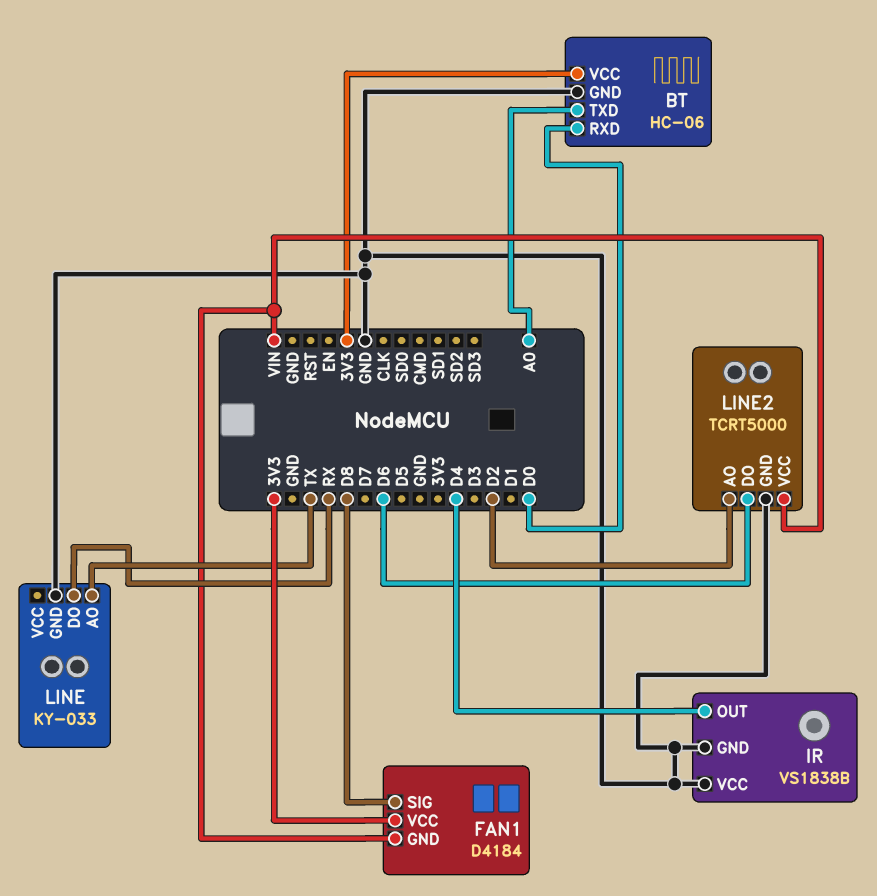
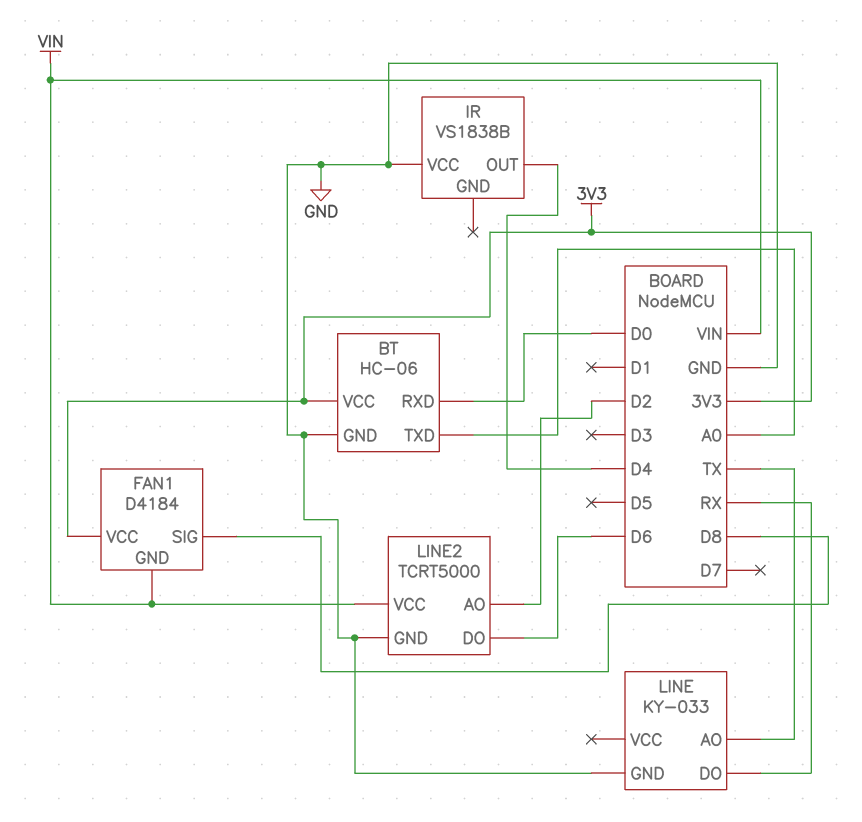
IR pin GND: GND -> none

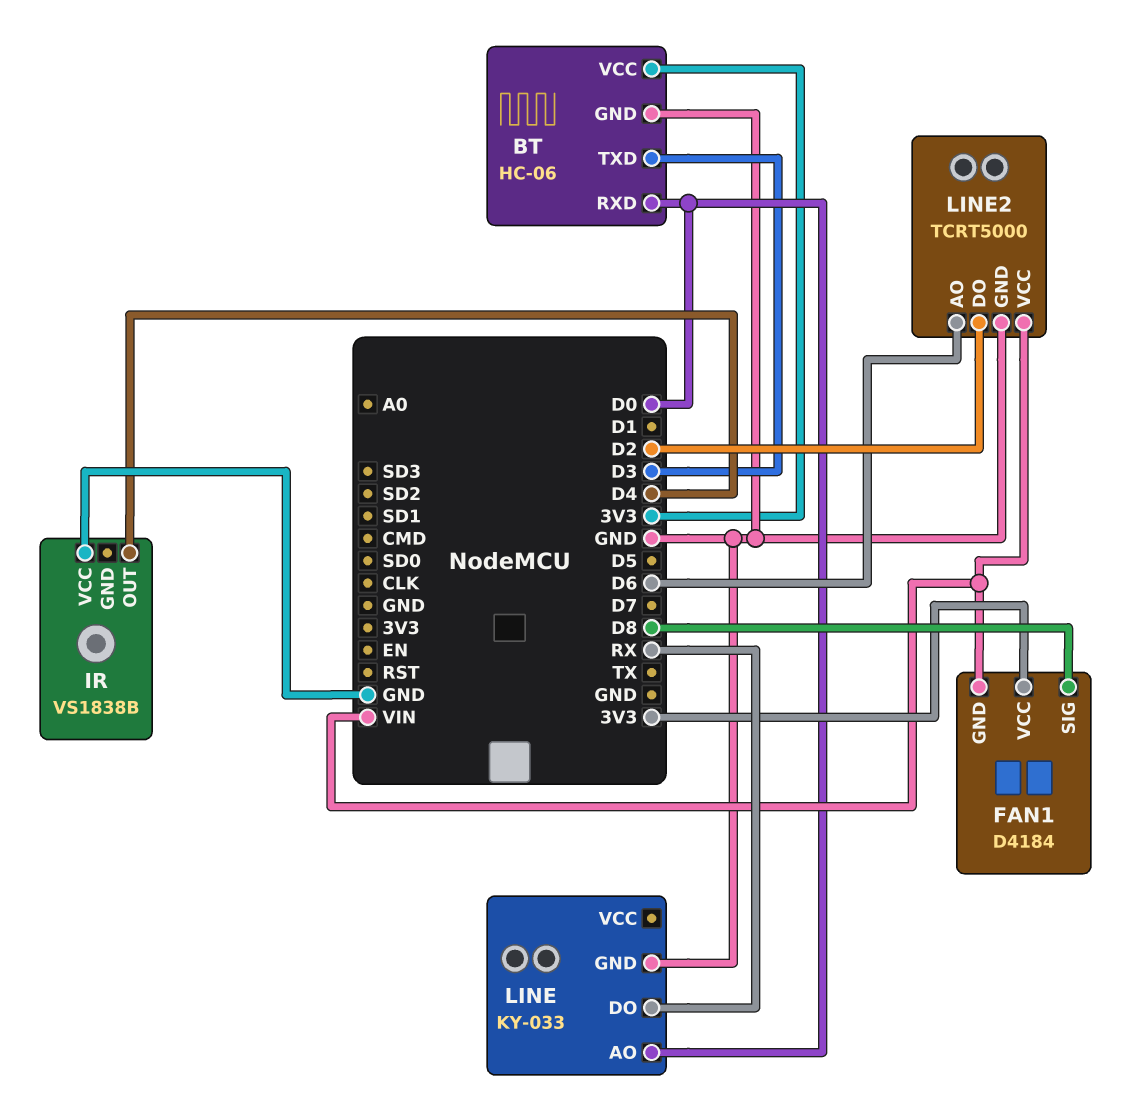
BT pin TXD: A0 -> D3
LINE pin AO: TX -> D0
LINE2 pin AO: D2 -> D6
LINE2 pin DO: D6 -> D2

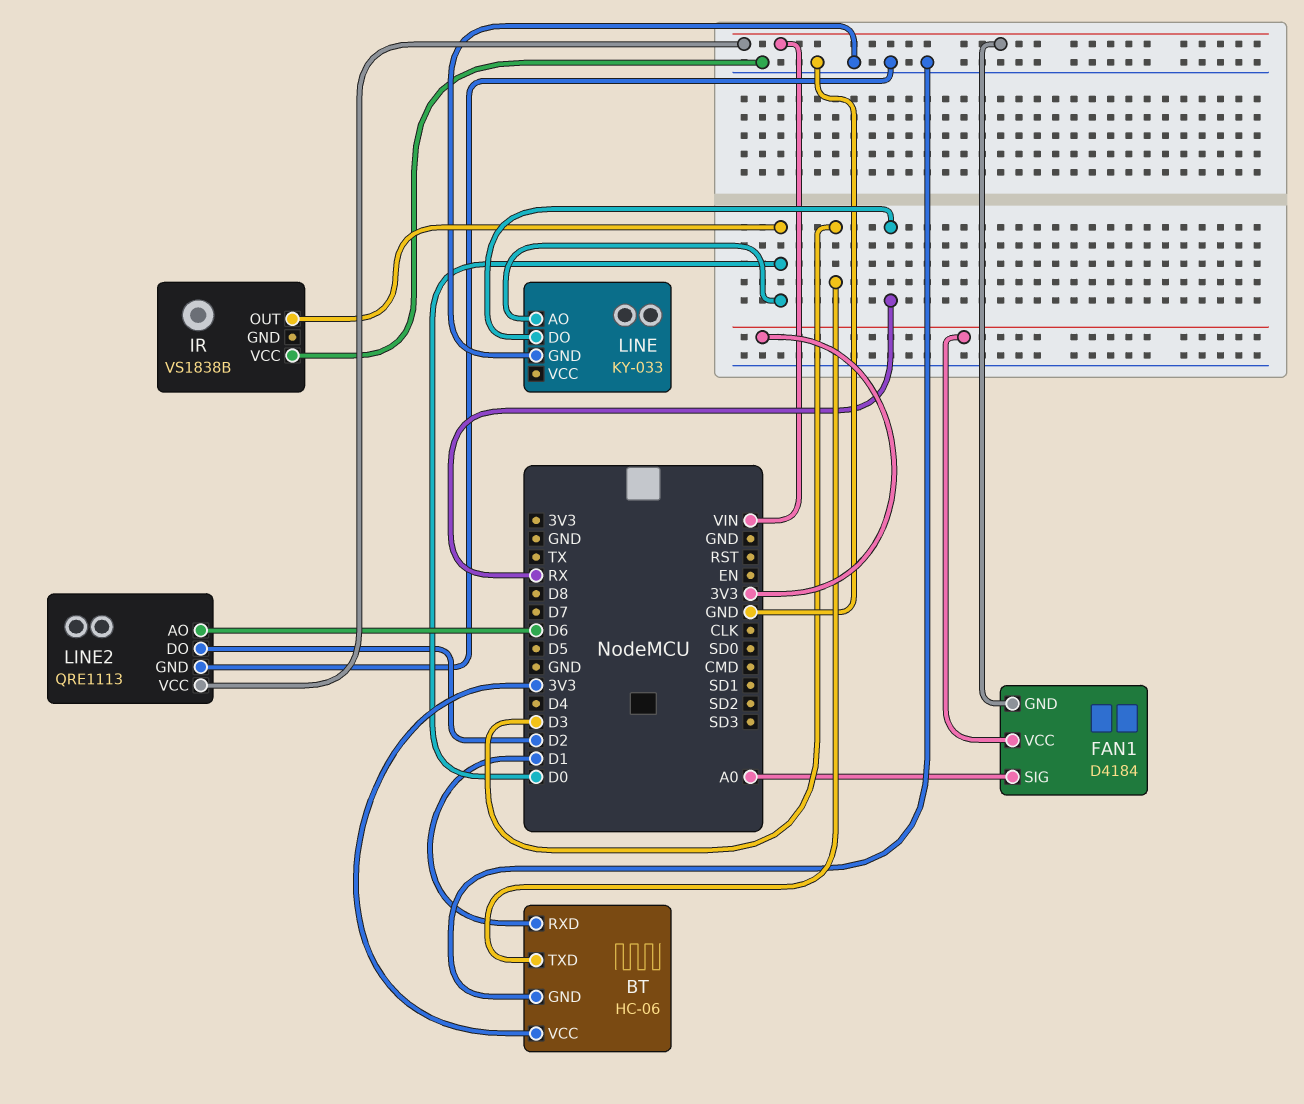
BT pin RXD: D0 -> D1
FAN1 pin SIG: D8 -> A0
IR pin OUT: D4 -> D0
LINE2: TCRT5000 -> QRE1113

